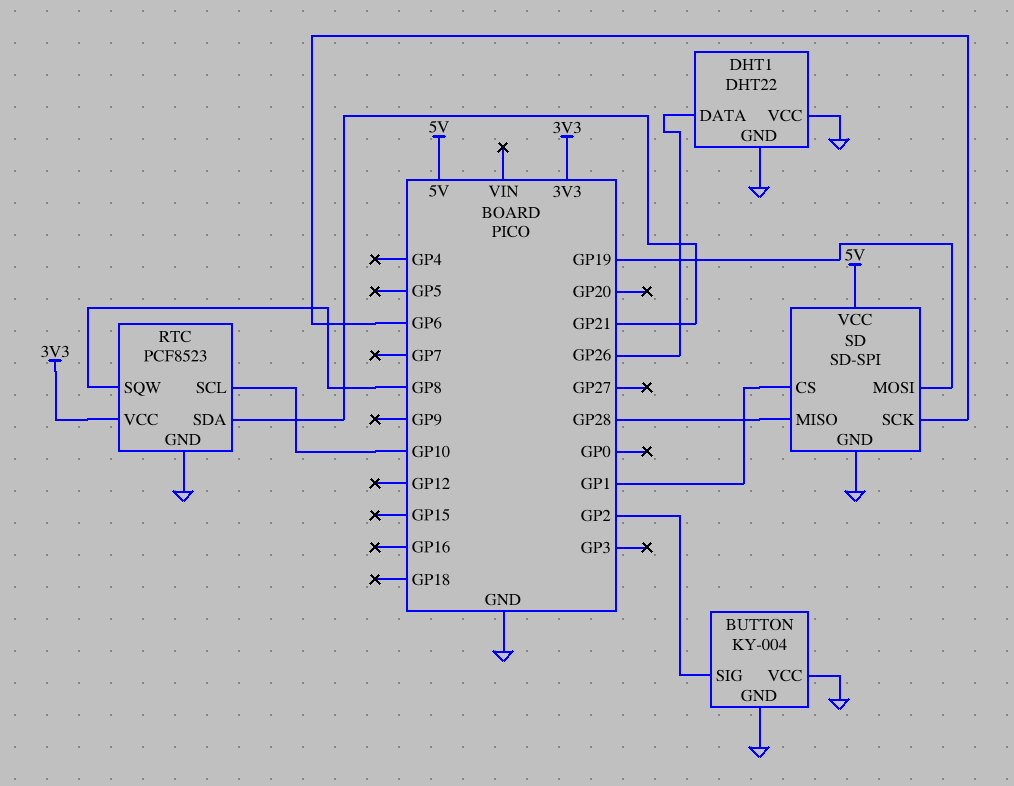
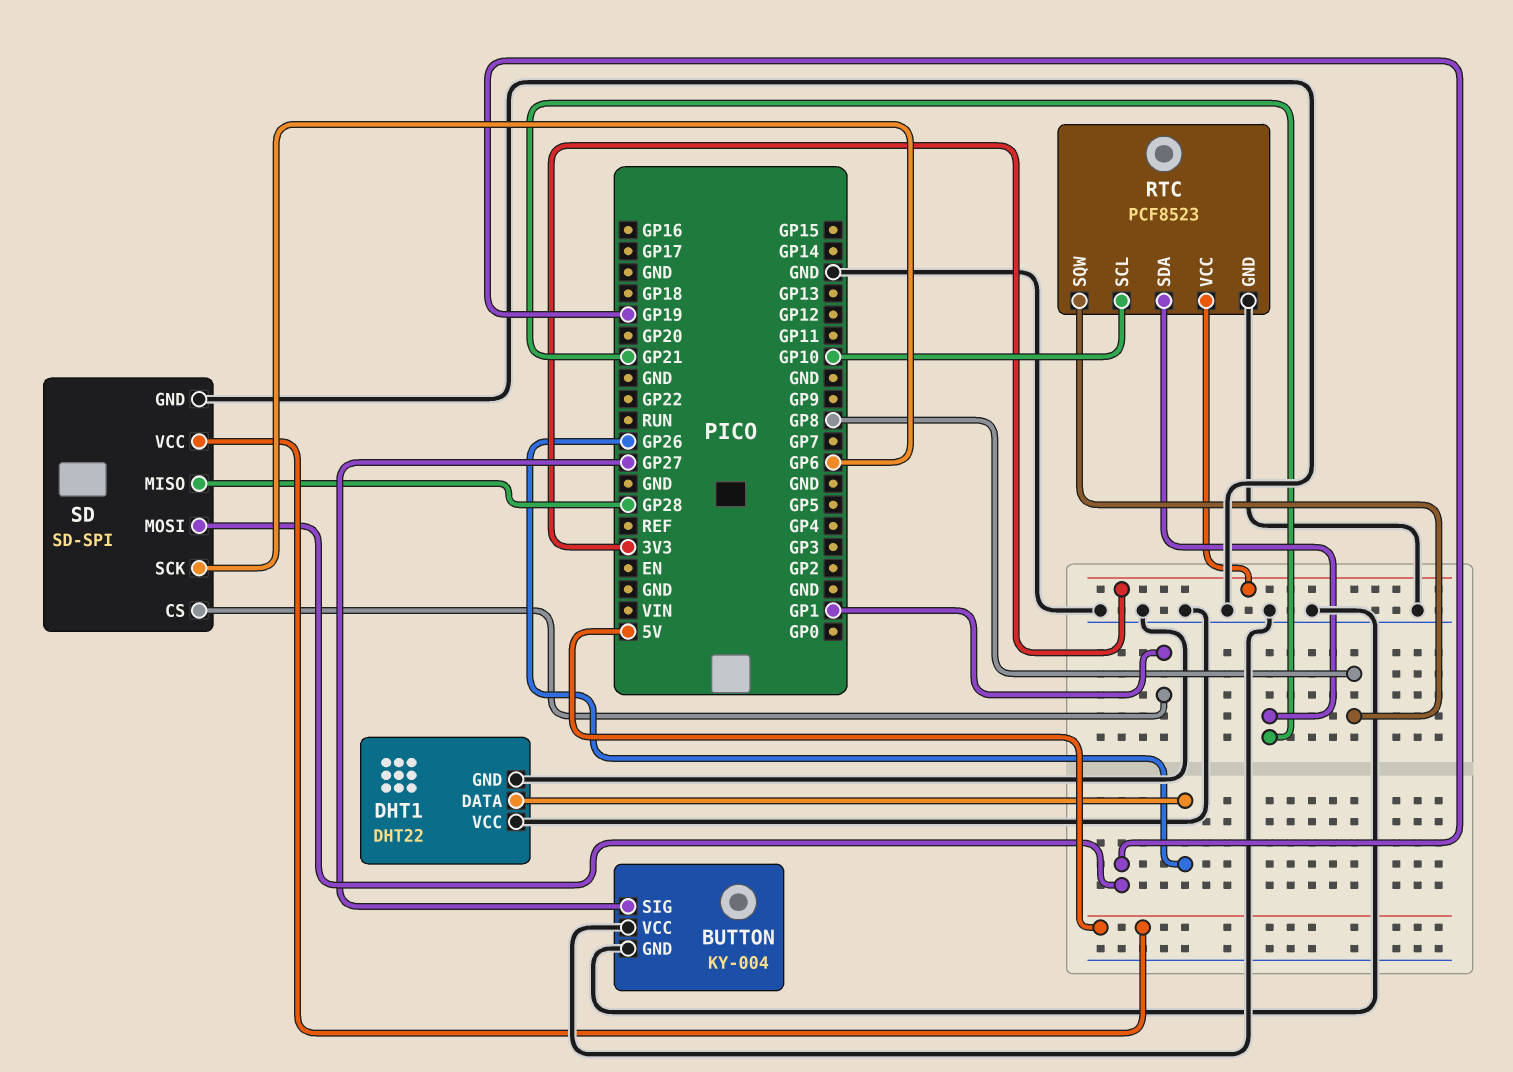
BUTTON pin SIG: GP2 -> GP27

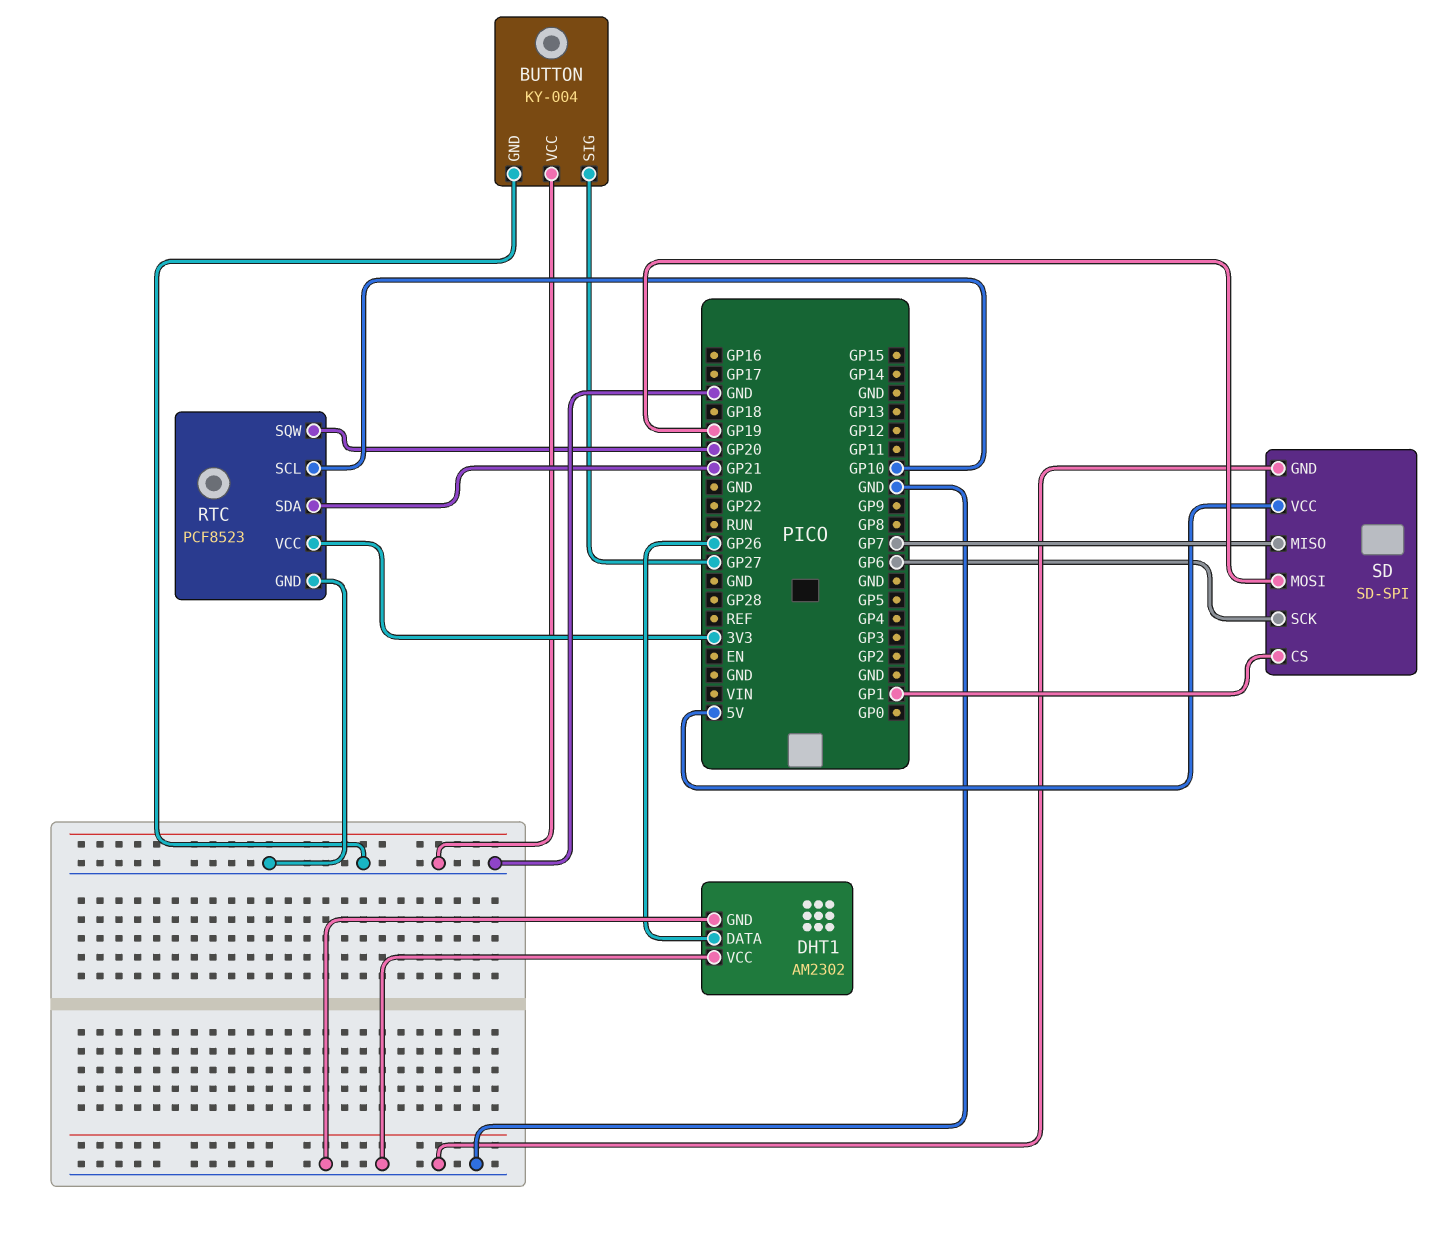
DHT1: DHT22 -> AM2302
RTC pin SQW: GP8 -> GP20
SD pin MISO: GP28 -> GP7

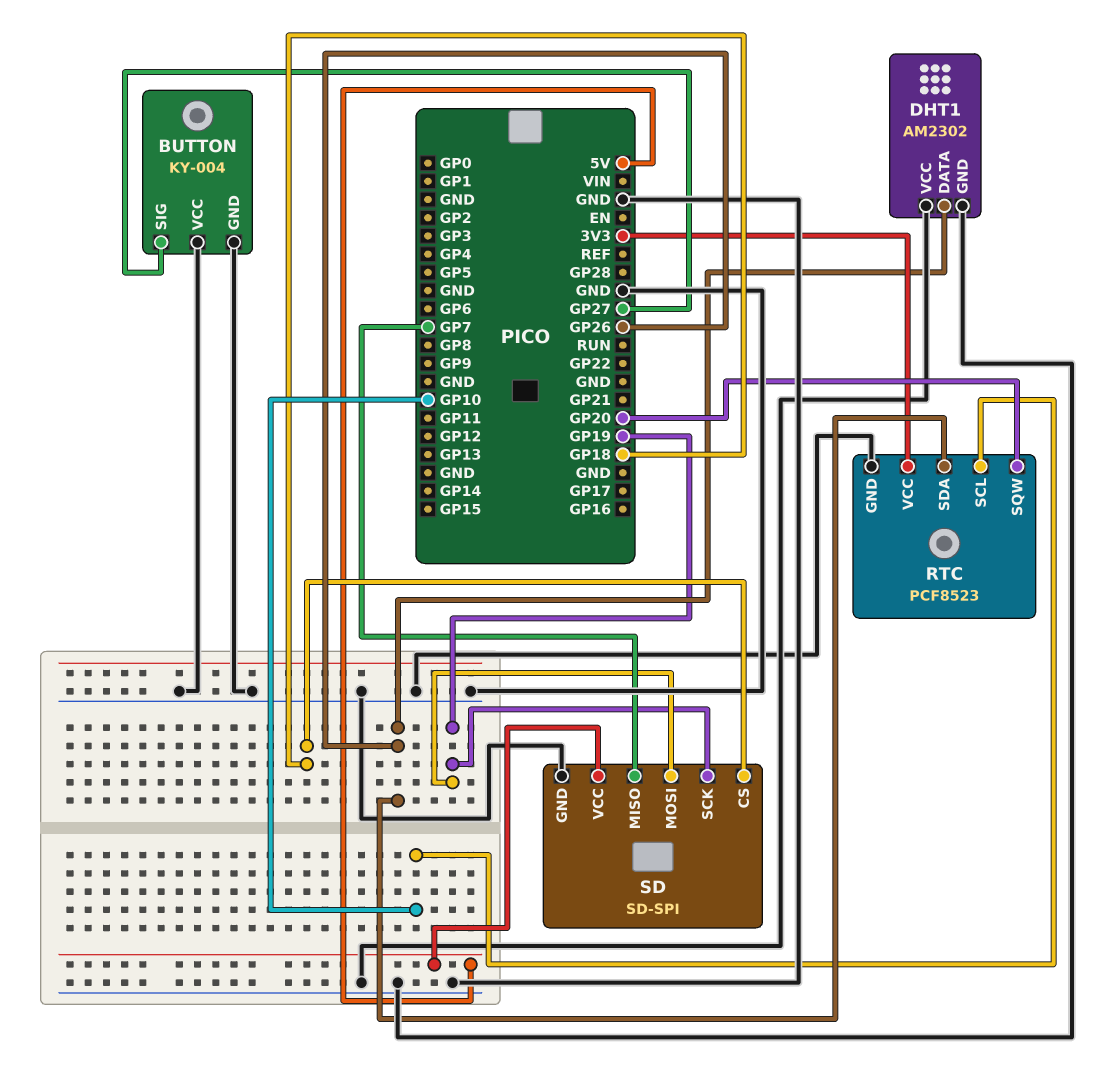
RTC pin SDA: GP21 -> GP26
SD pin CS: GP1 -> GP18
SD pin SCK: GP6 -> GP19

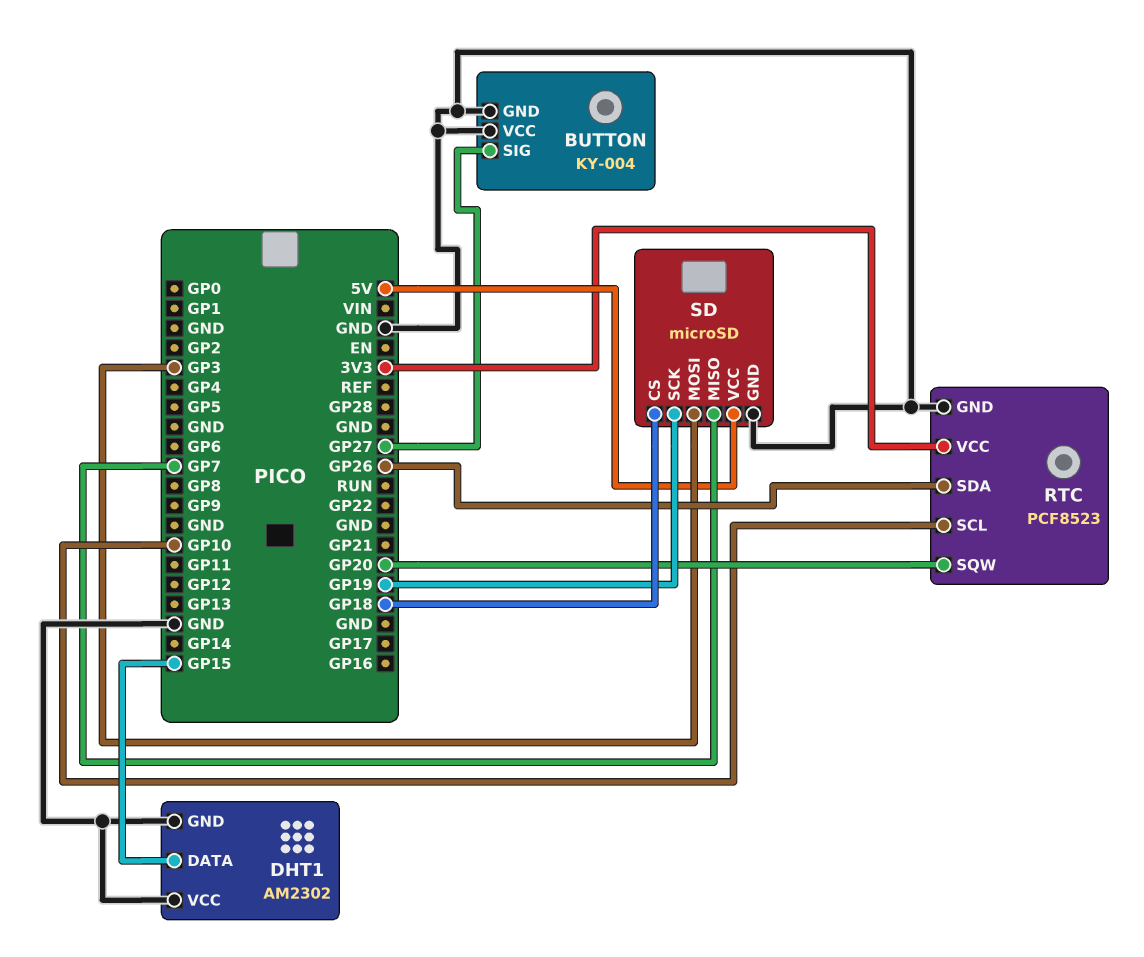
DHT1 pin DATA: GP26 -> GP15
SD: SD-SPI -> microSD
SD pin MOSI: GP19 -> GP3

